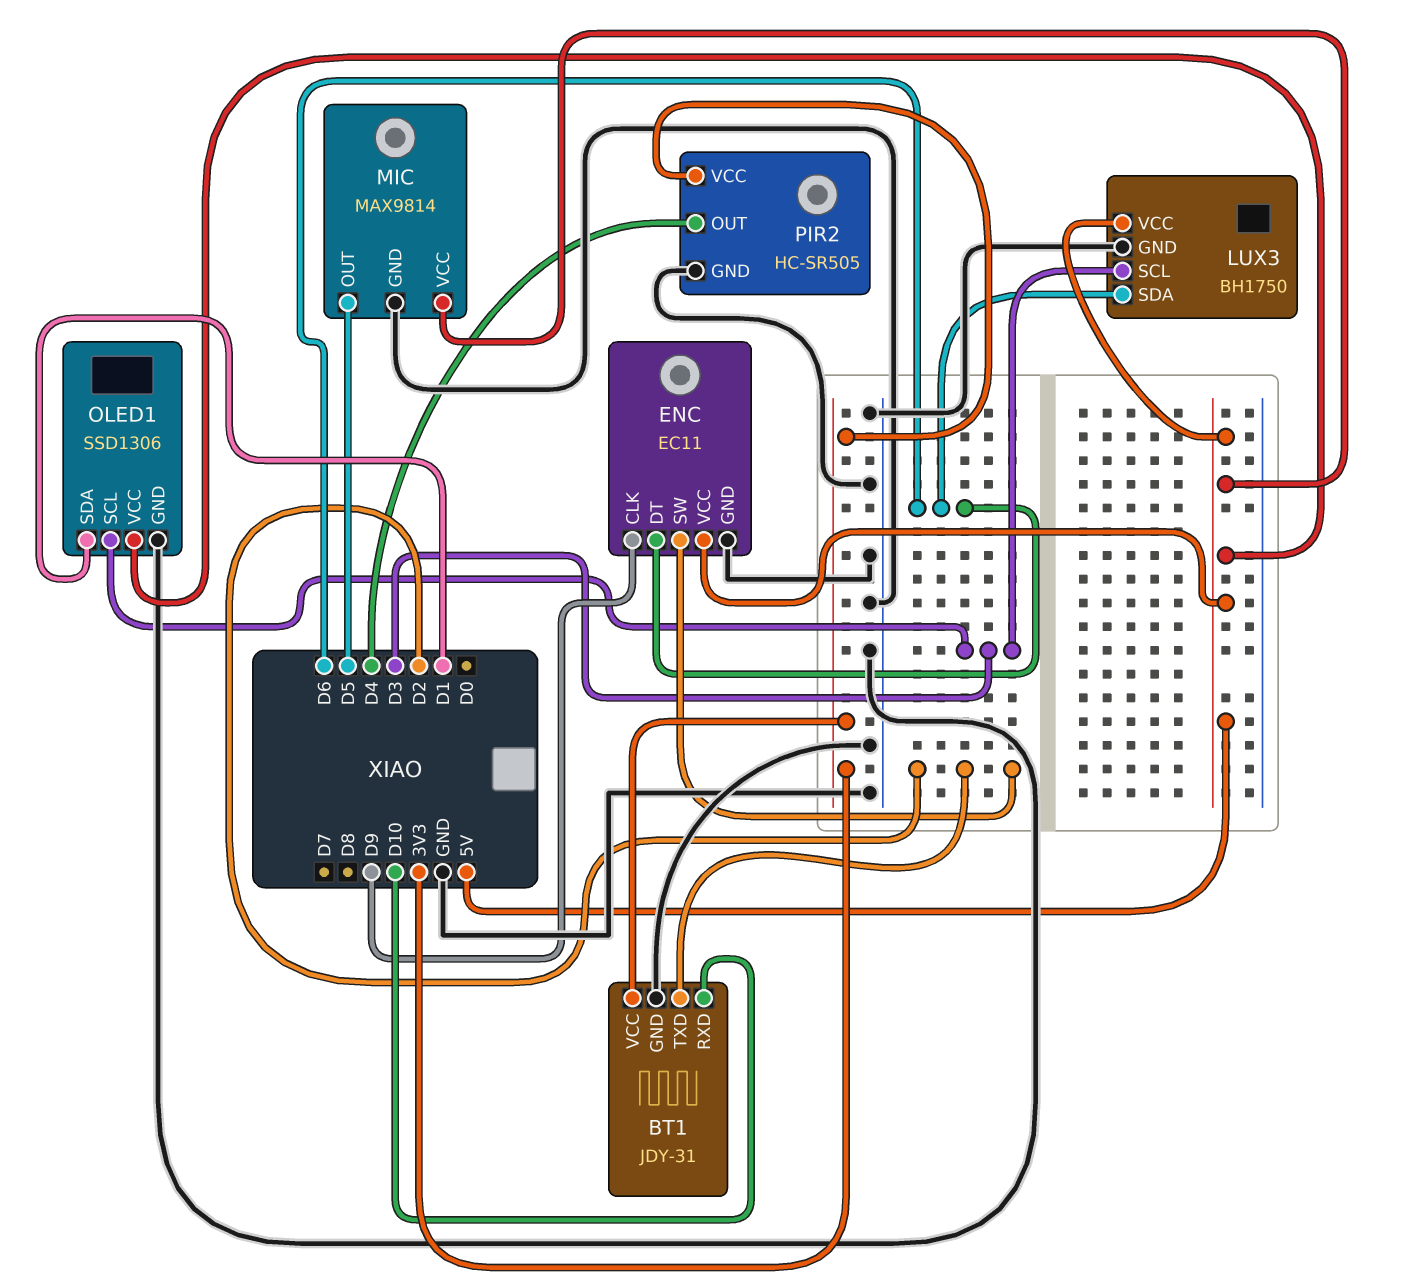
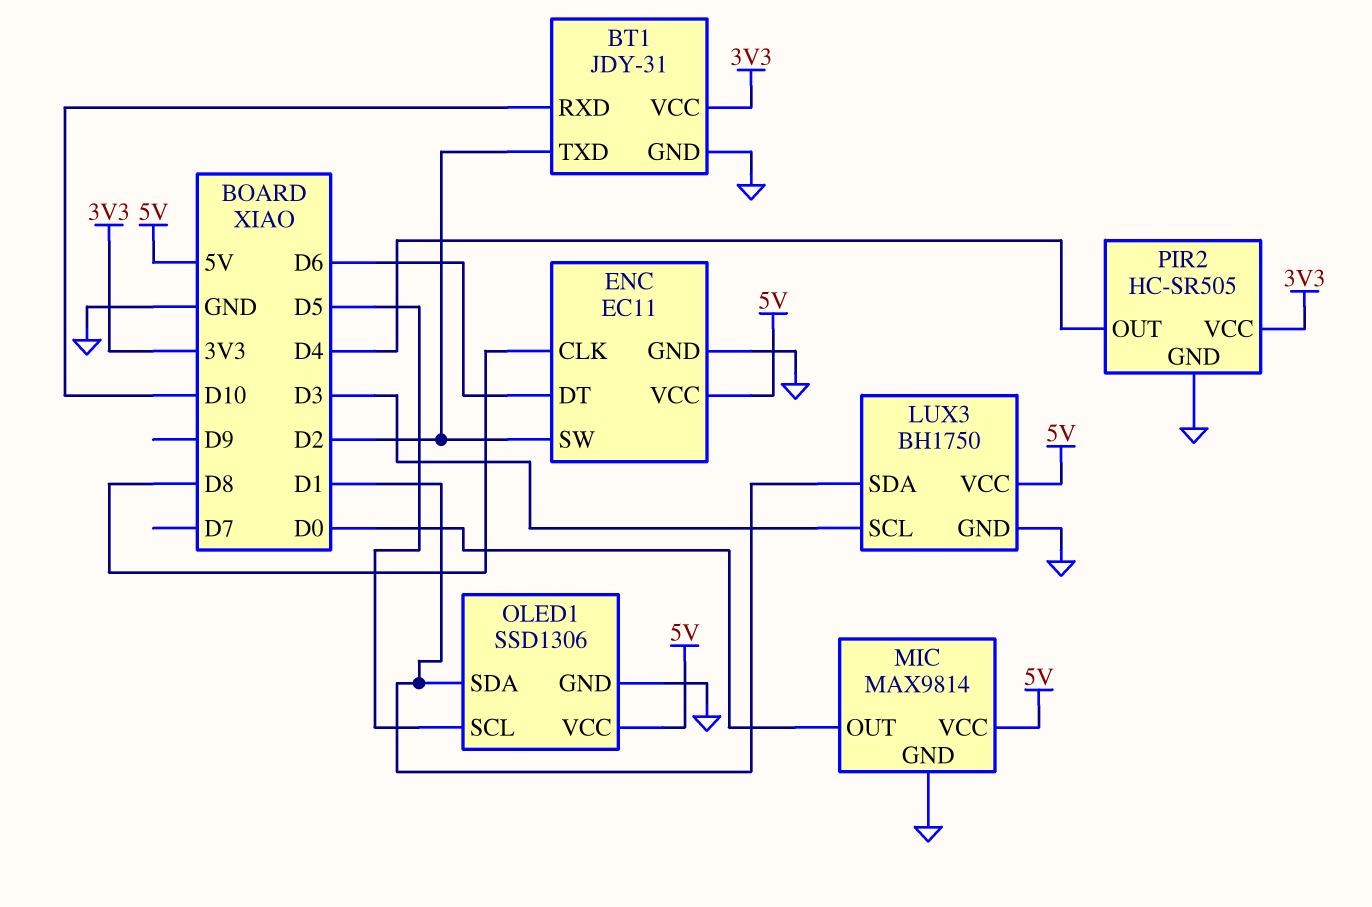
ENC pin CLK: D9 -> D8
LUX3 pin SDA: D6 -> D1
MIC pin OUT: D5 -> D0
OLED1 pin SCL: D3 -> D5

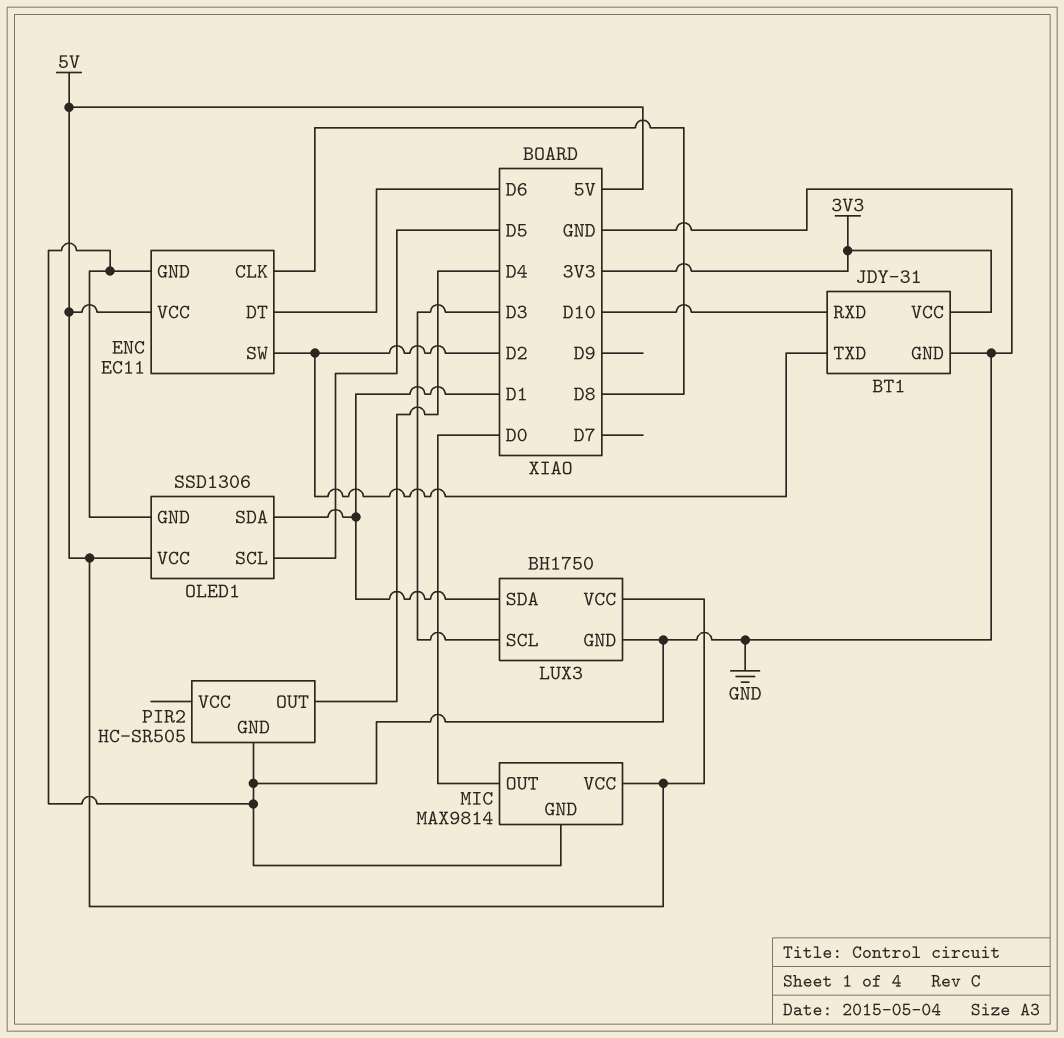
PIR2 pin VCC: 3V3 -> none

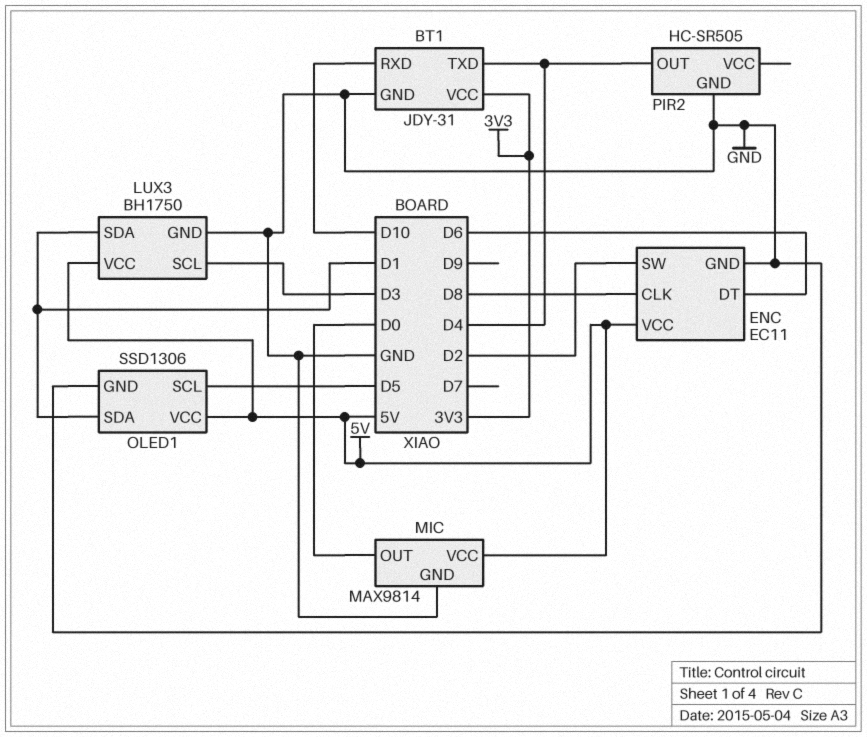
BT1 pin TXD: D2 -> D4

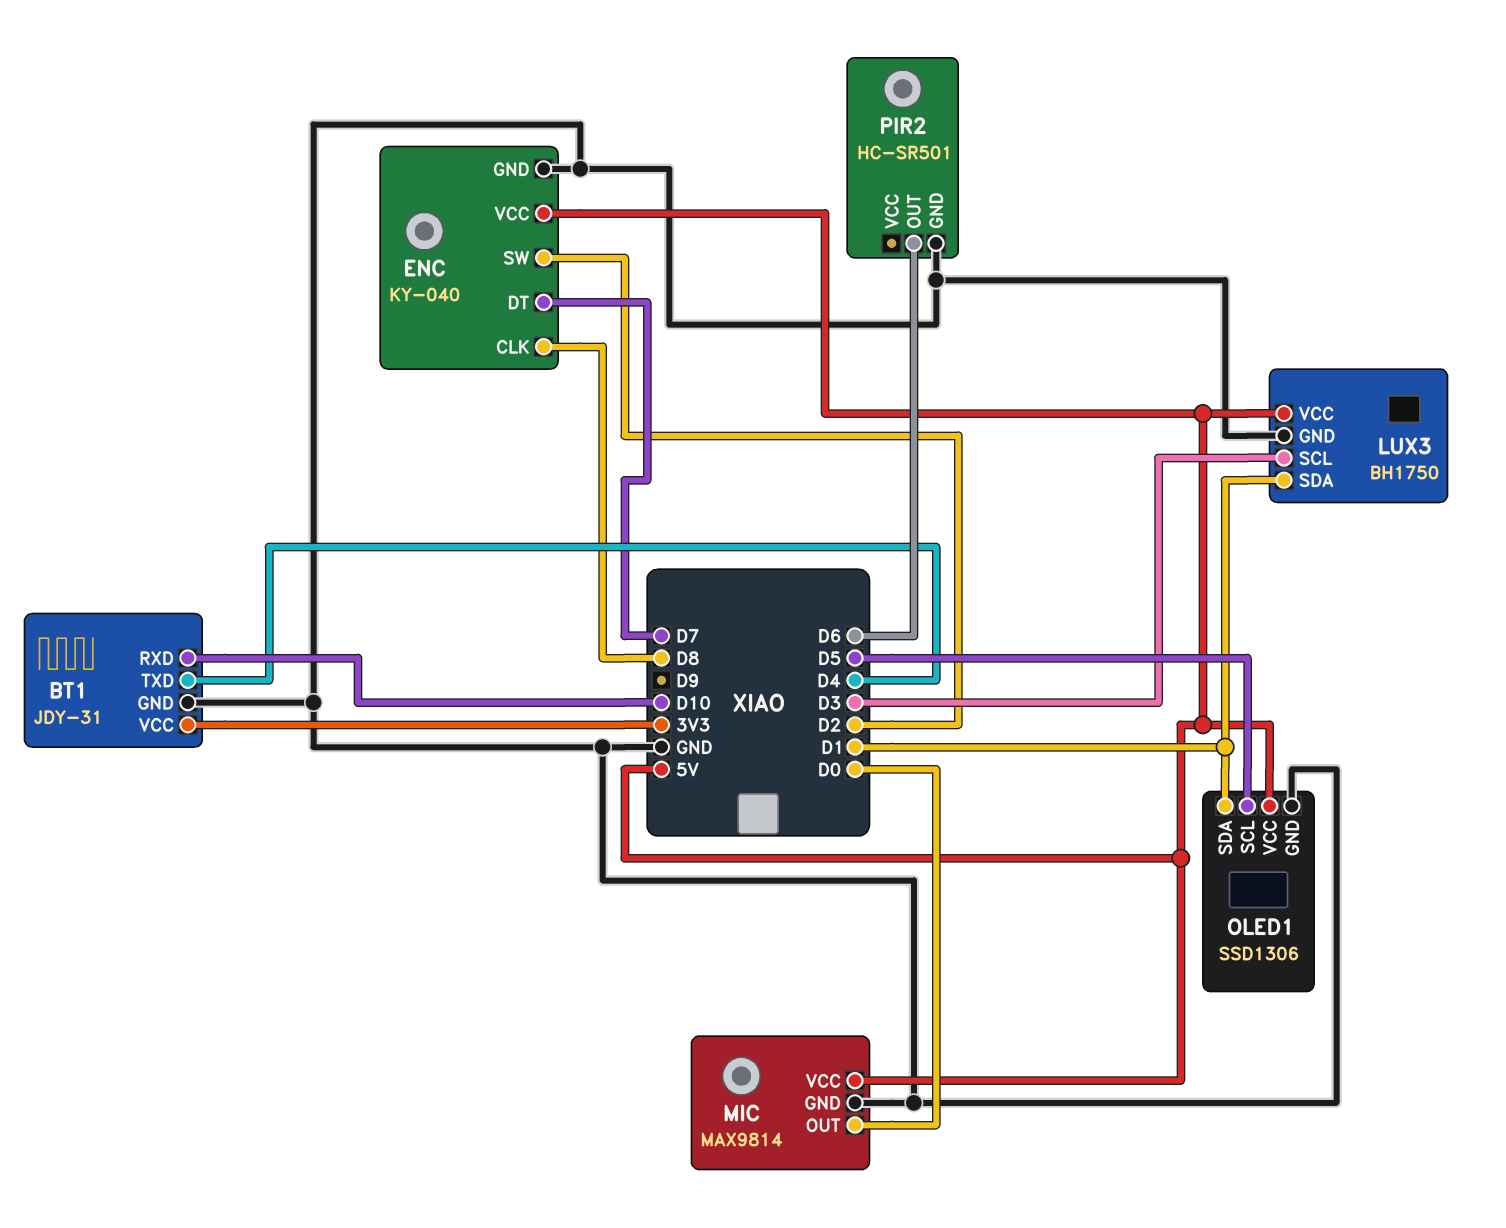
ENC: EC11 -> KY-040
ENC pin DT: D6 -> D7
PIR2: HC-SR505 -> HC-SR501
PIR2 pin OUT: D4 -> D6

